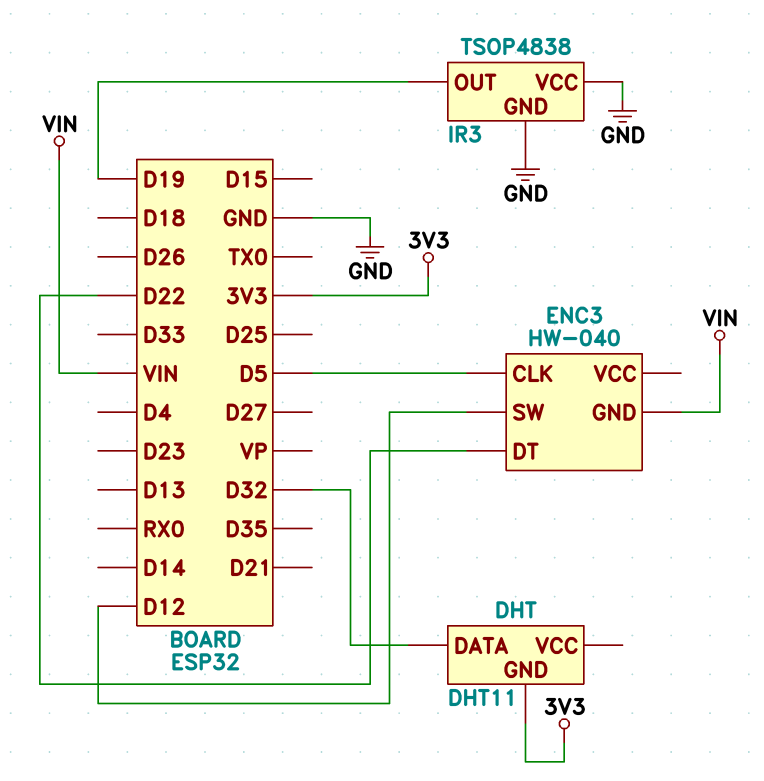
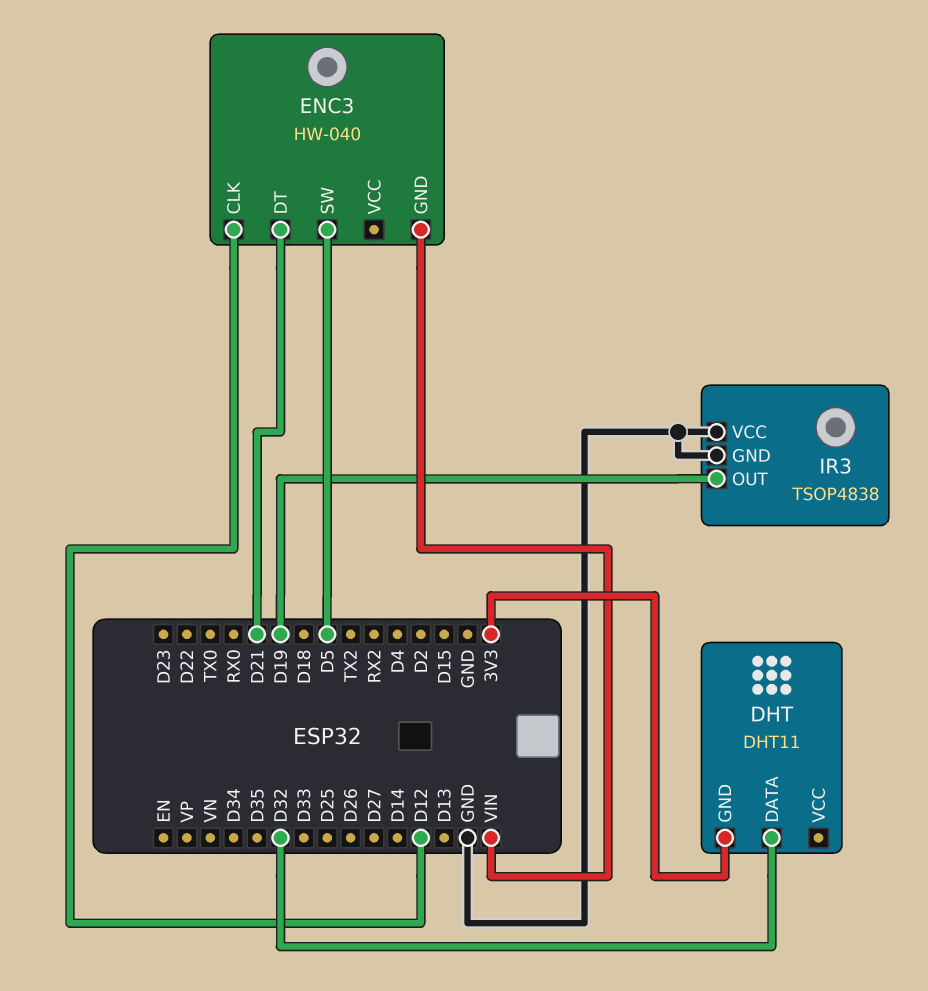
ENC3 pin CLK: D5 -> D12
ENC3 pin DT: D22 -> D21
ENC3 pin SW: D12 -> D5

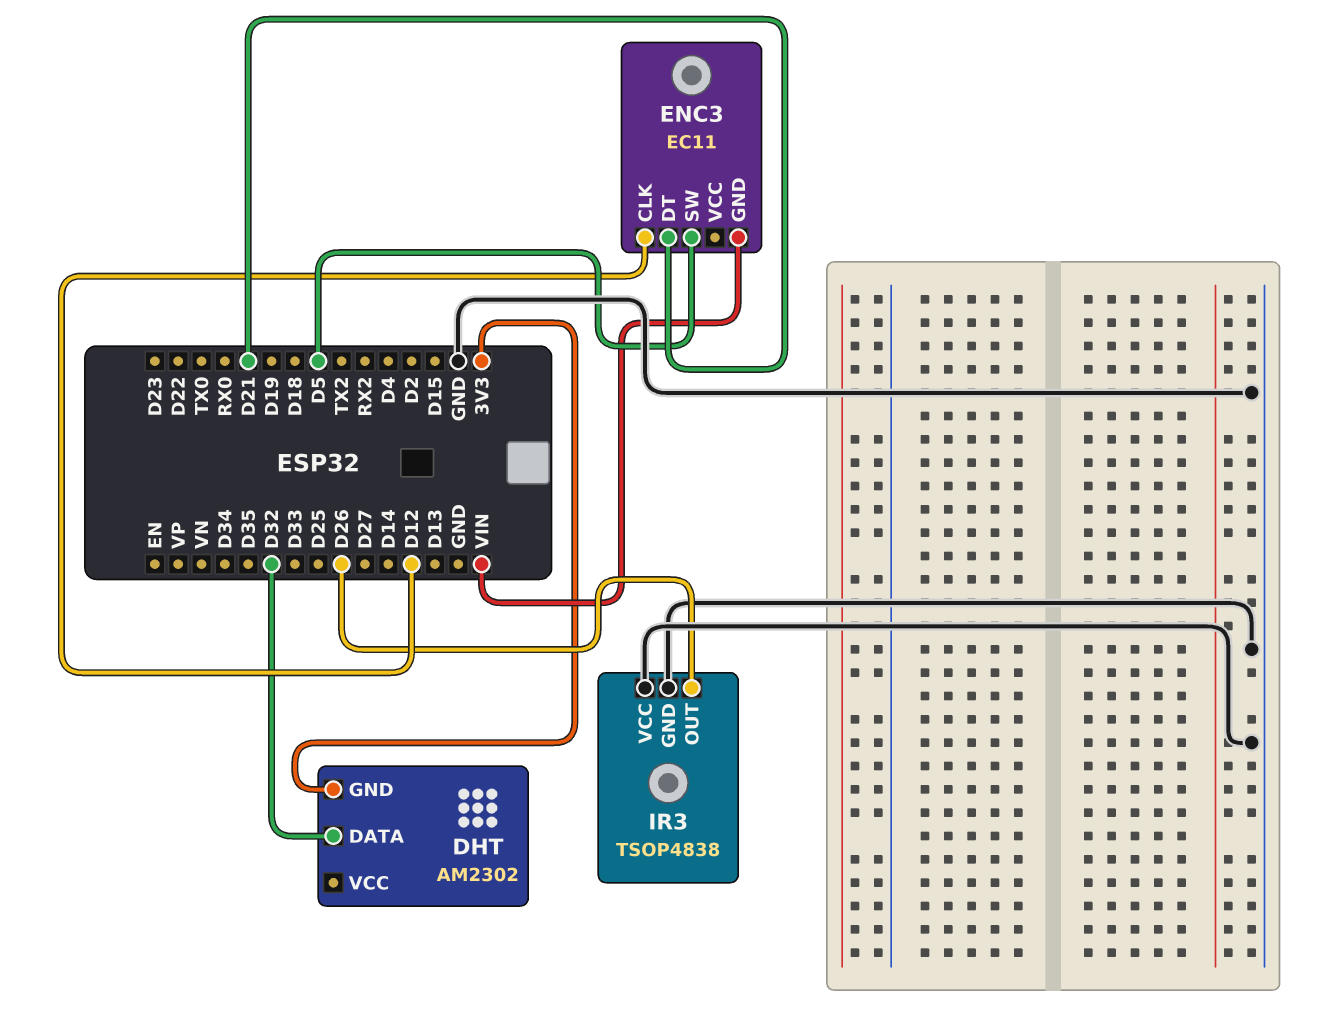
DHT: DHT11 -> AM2302
ENC3: HW-040 -> EC11
IR3 pin OUT: D19 -> D26

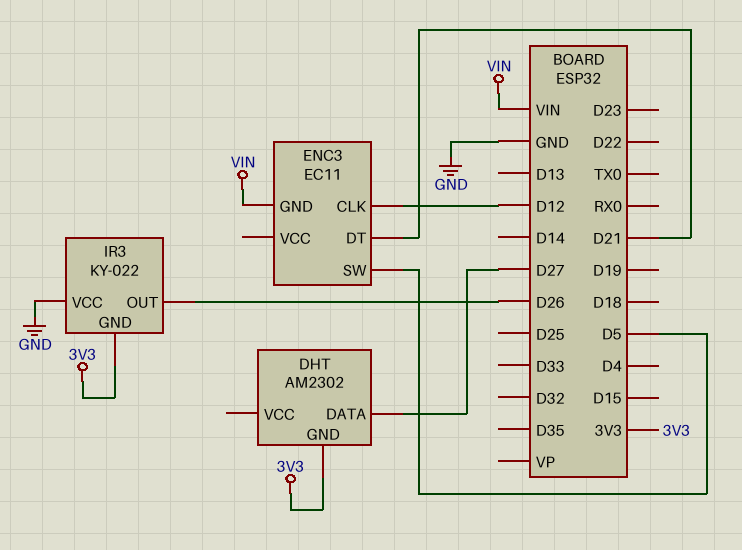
DHT pin DATA: D32 -> D27
IR3: TSOP4838 -> KY-022
IR3 pin GND: GND -> 3V3

